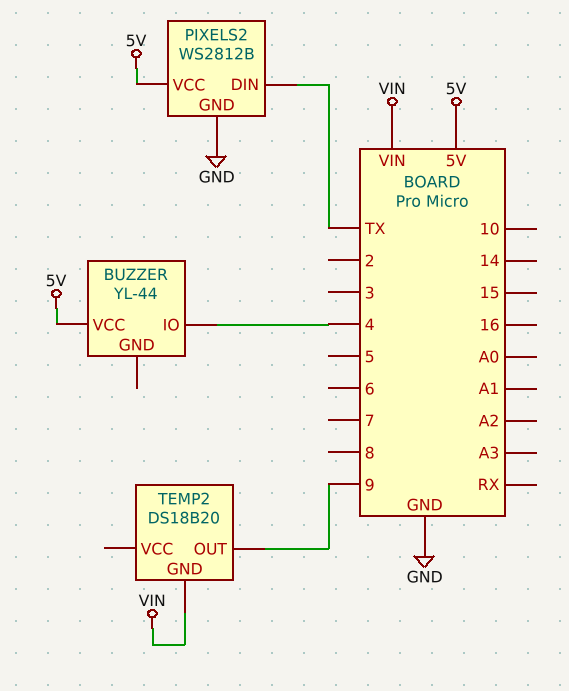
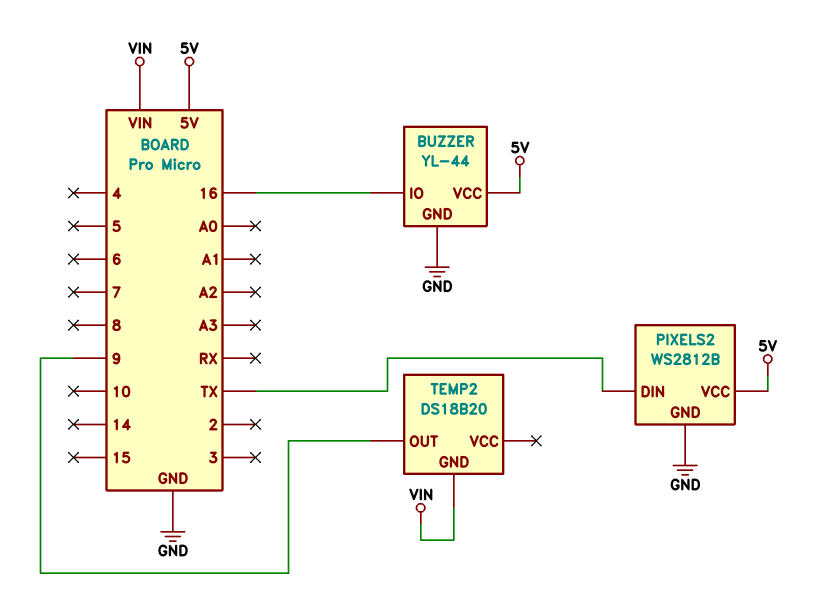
BUZZER pin GND: none -> GND
BUZZER pin IO: 4 -> 16

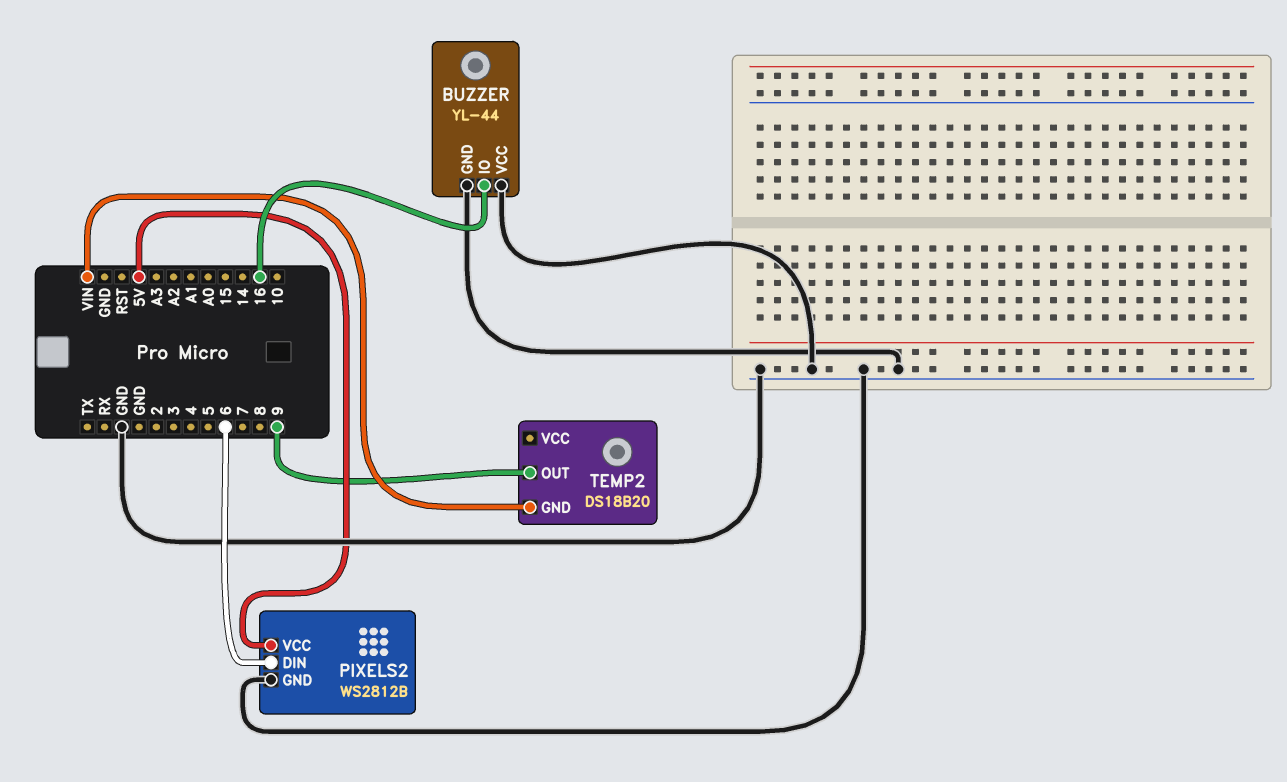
BUZZER pin VCC: 5V -> GND
PIXELS2 pin DIN: TX -> 6

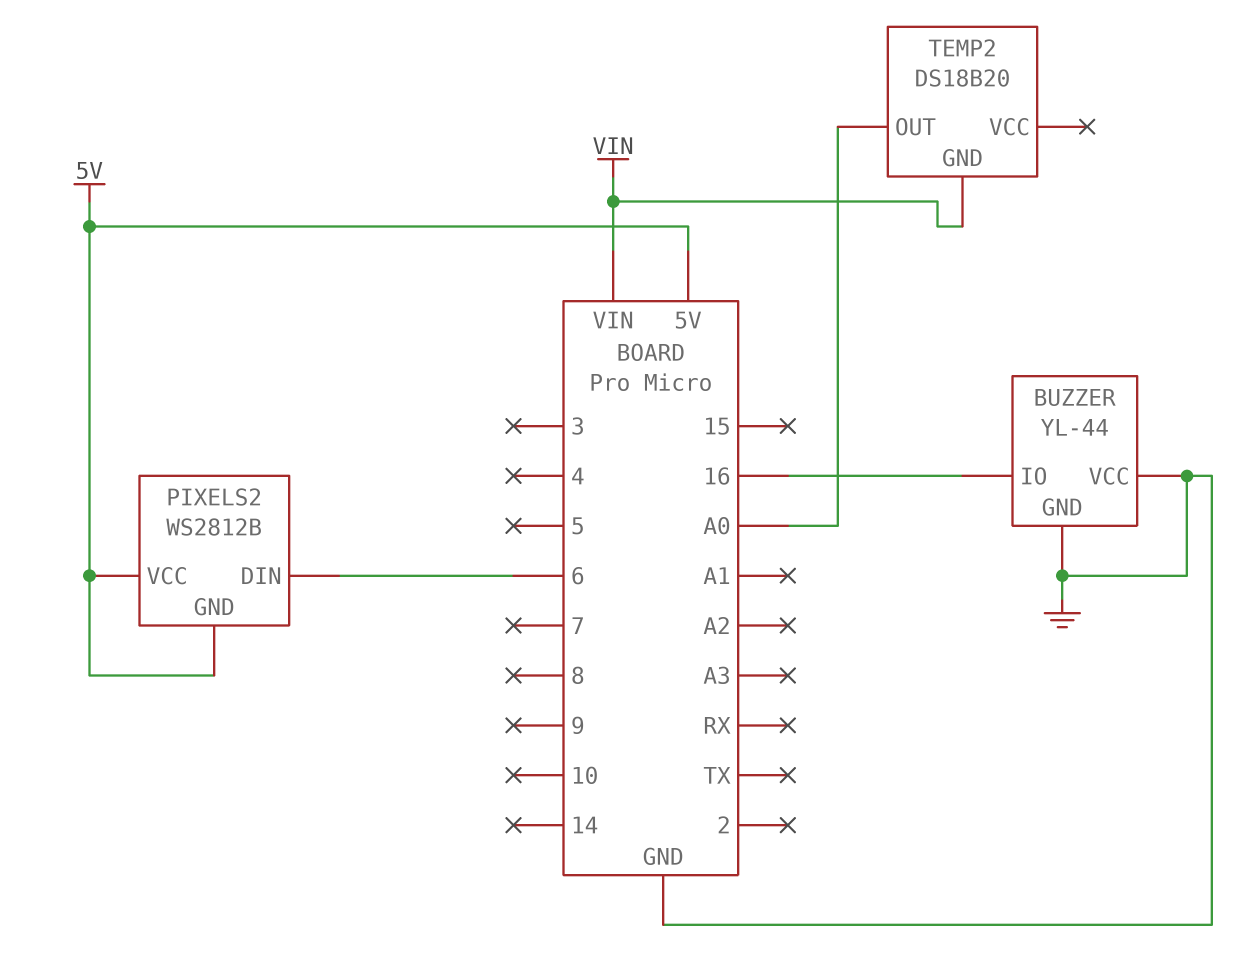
PIXELS2 pin GND: GND -> 5V
TEMP2 pin OUT: 9 -> A0

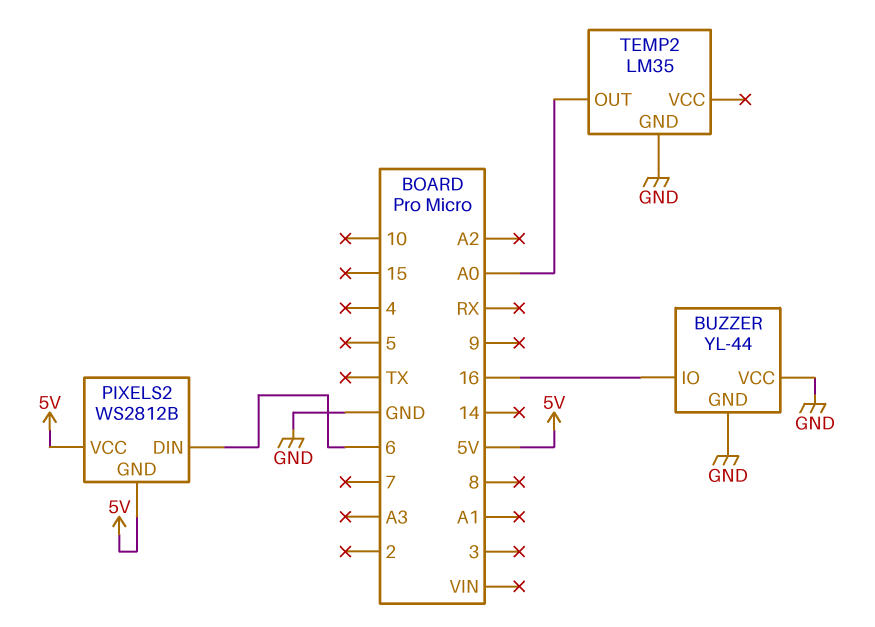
TEMP2: DS18B20 -> LM35
TEMP2 pin GND: VIN -> GND

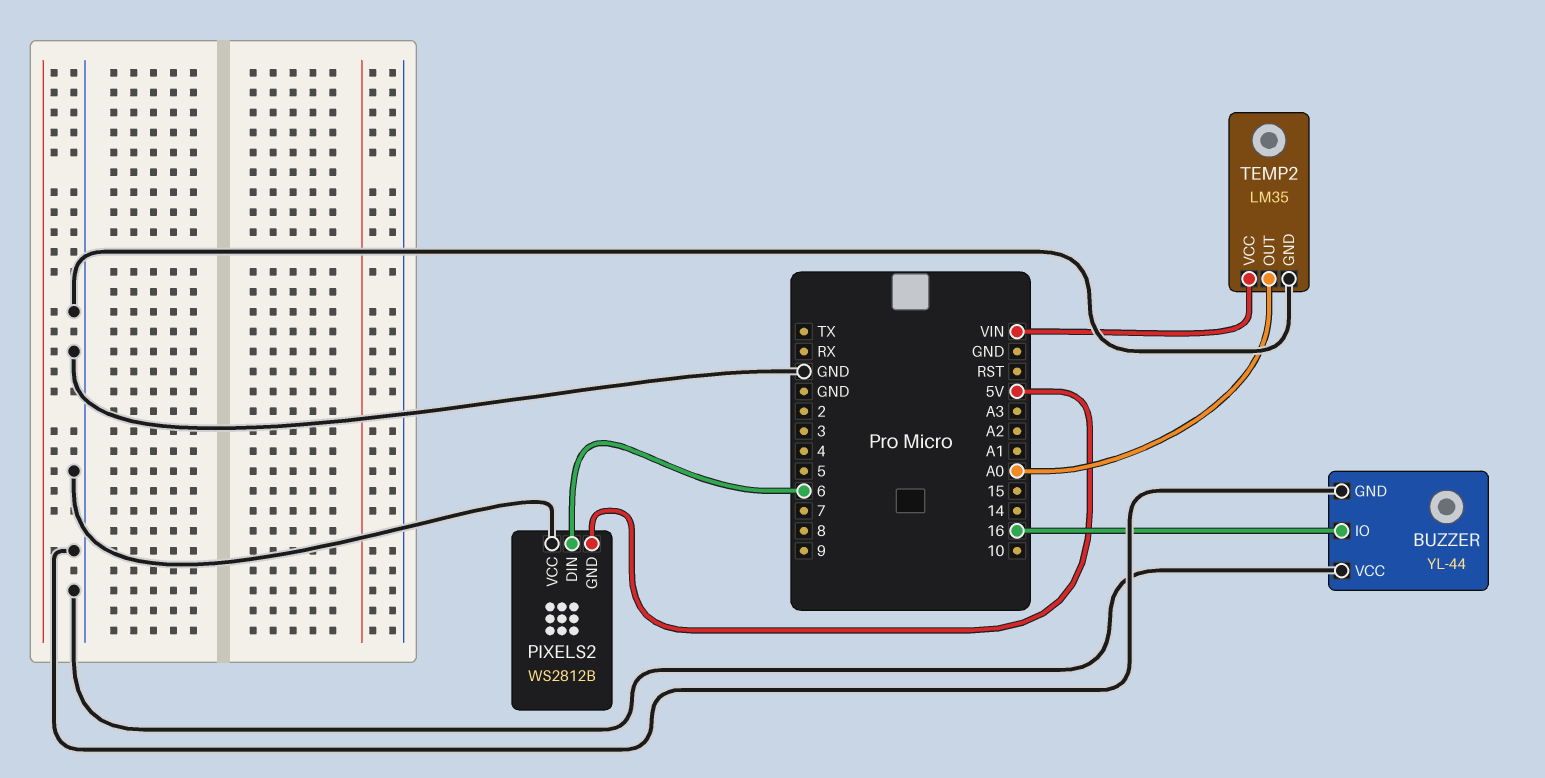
PIXELS2 pin VCC: 5V -> GND
TEMP2 pin VCC: none -> VIN

